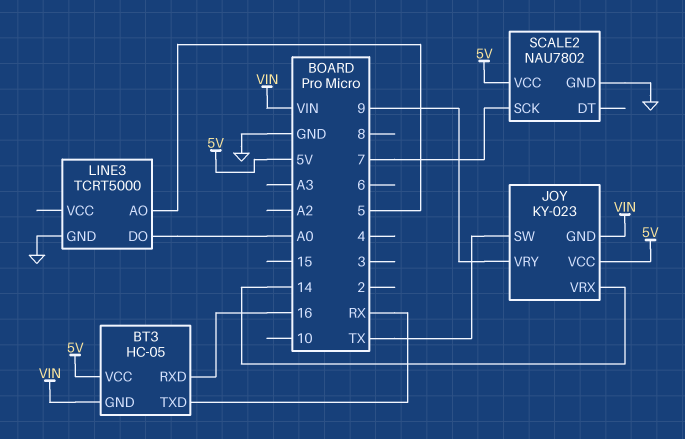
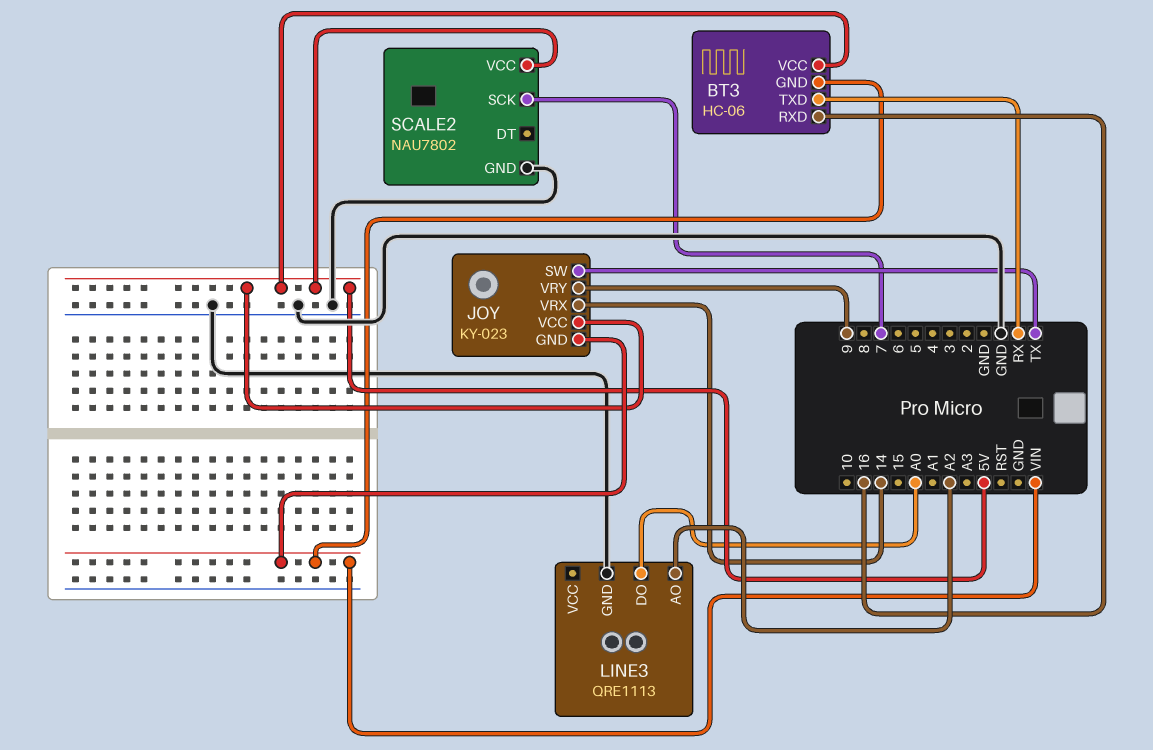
BT3: HC-05 -> HC-06
LINE3: TCRT5000 -> QRE1113
LINE3 pin AO: 5 -> A2

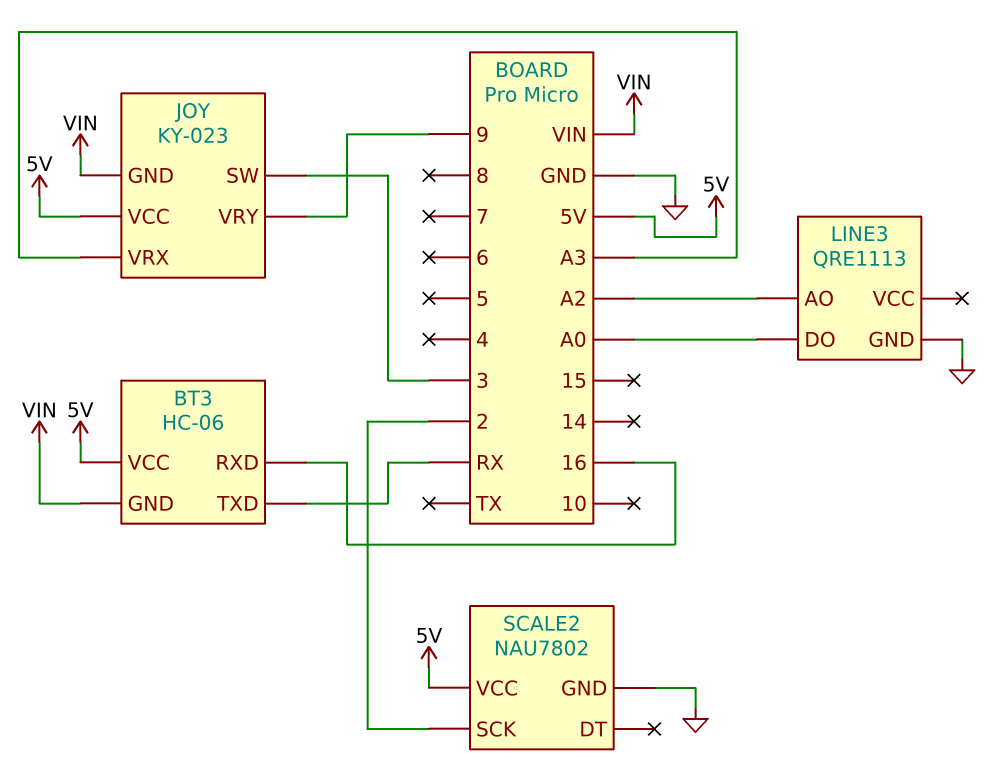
JOY pin SW: TX -> 3
JOY pin VRX: 14 -> A3
SCALE2 pin SCK: 7 -> 2

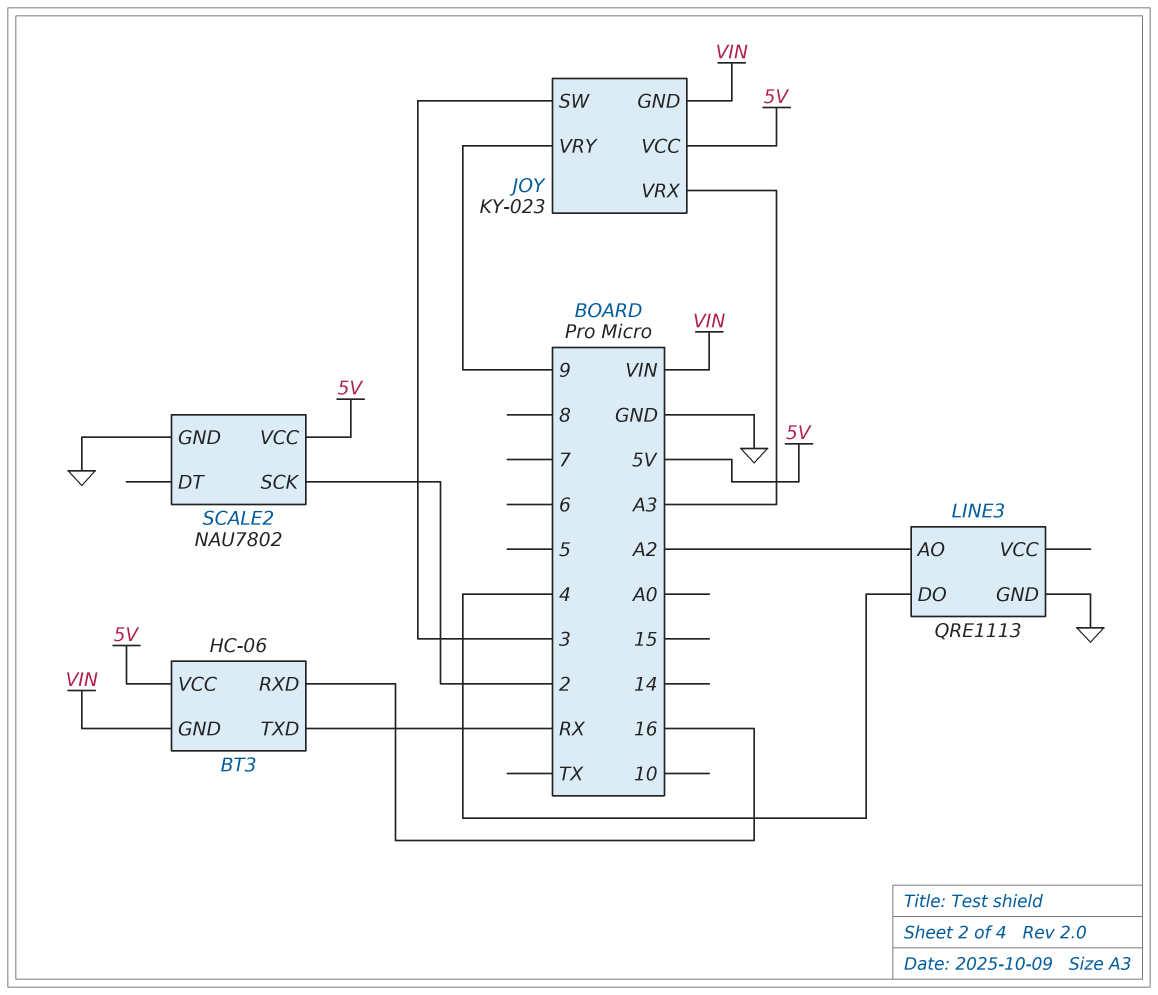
LINE3 pin DO: A0 -> 4

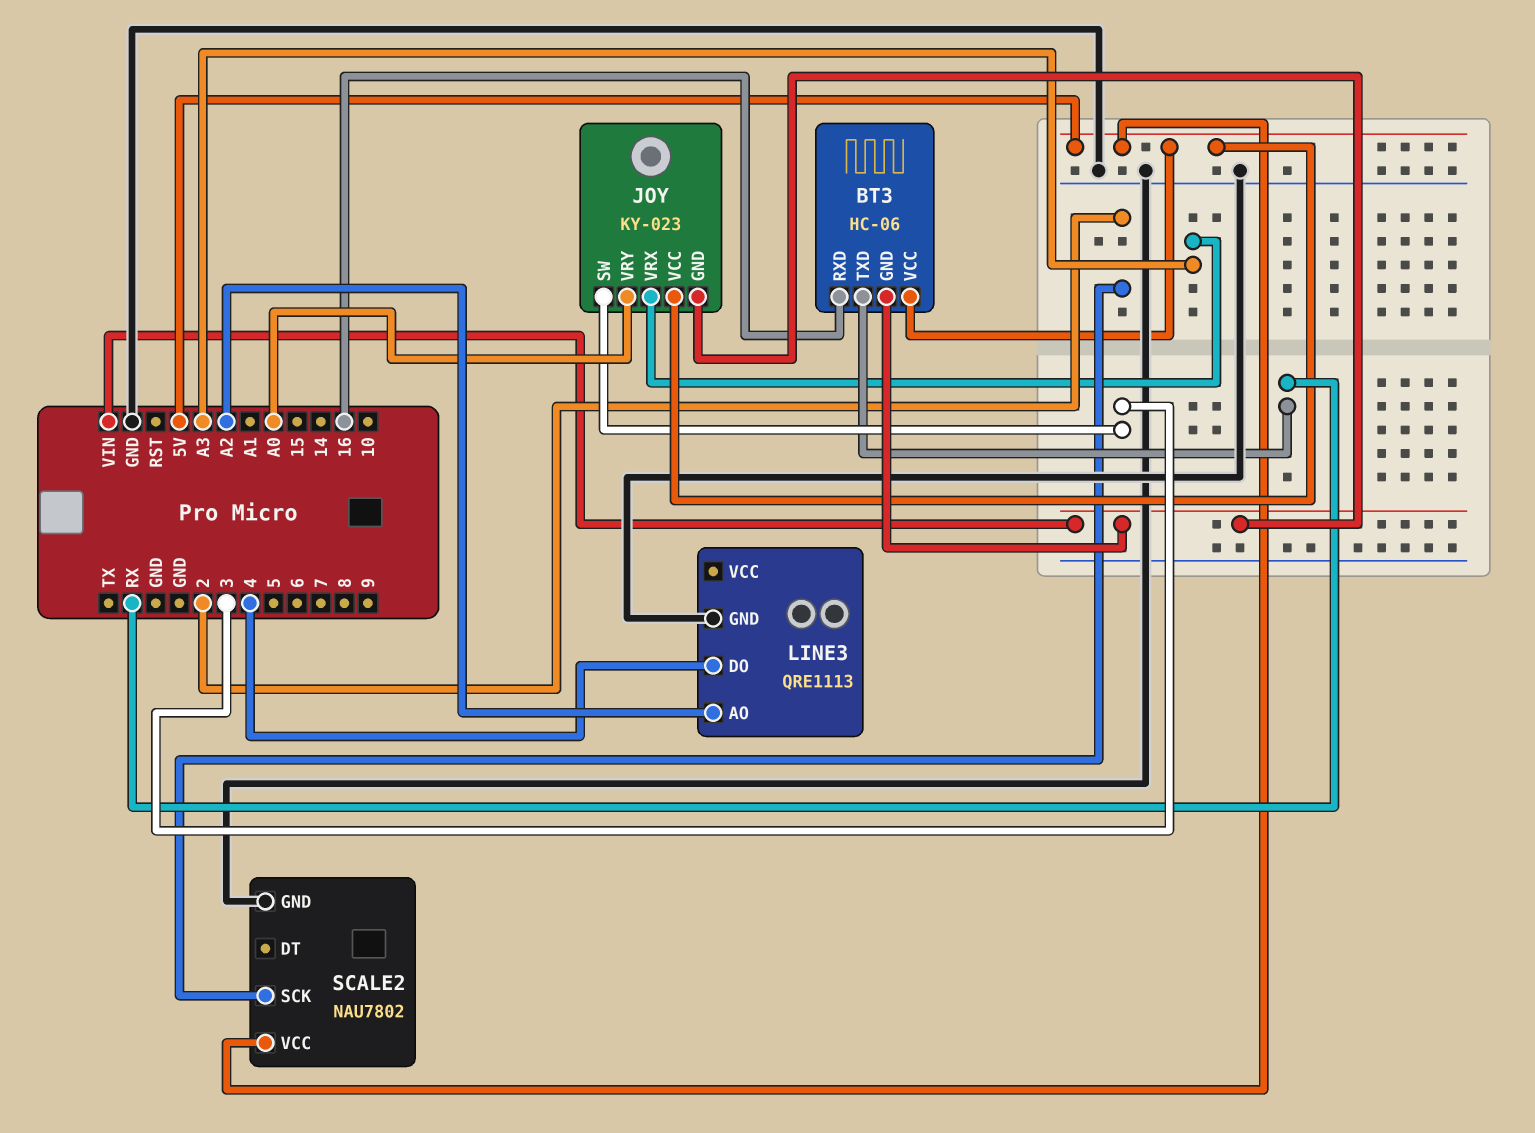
JOY pin VRY: 9 -> A0

